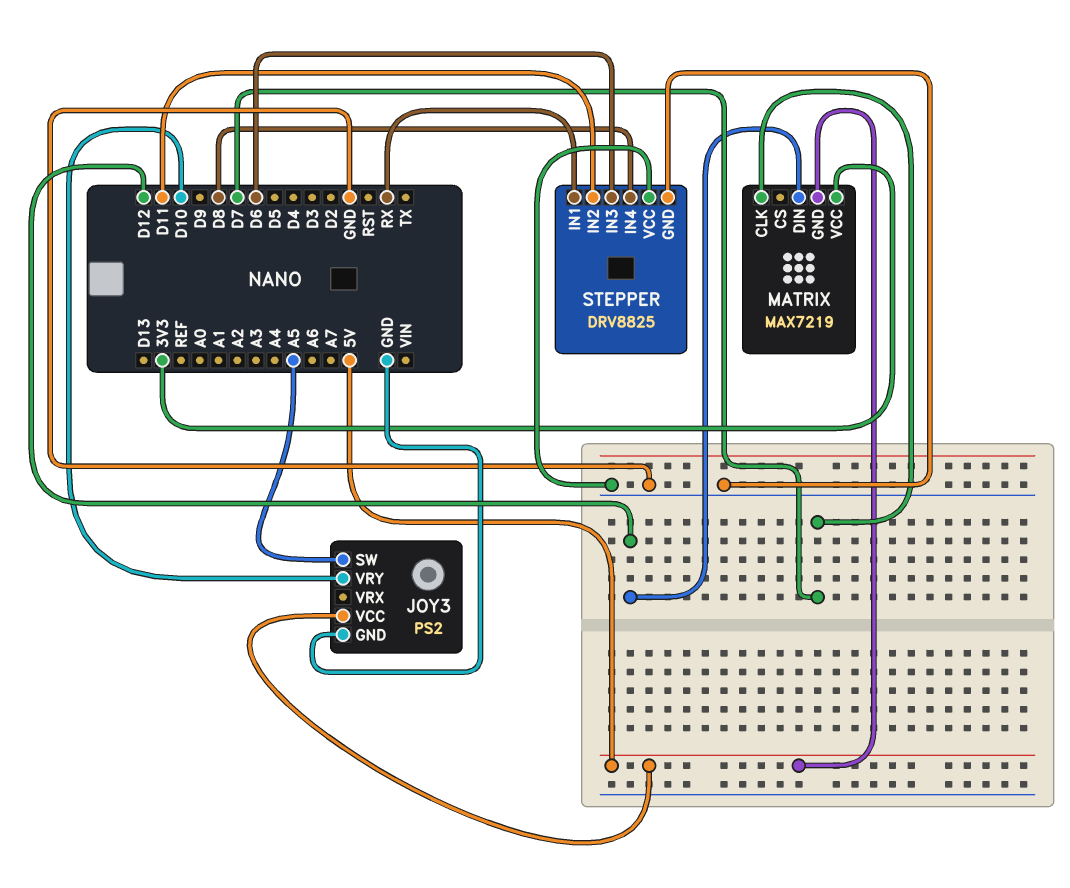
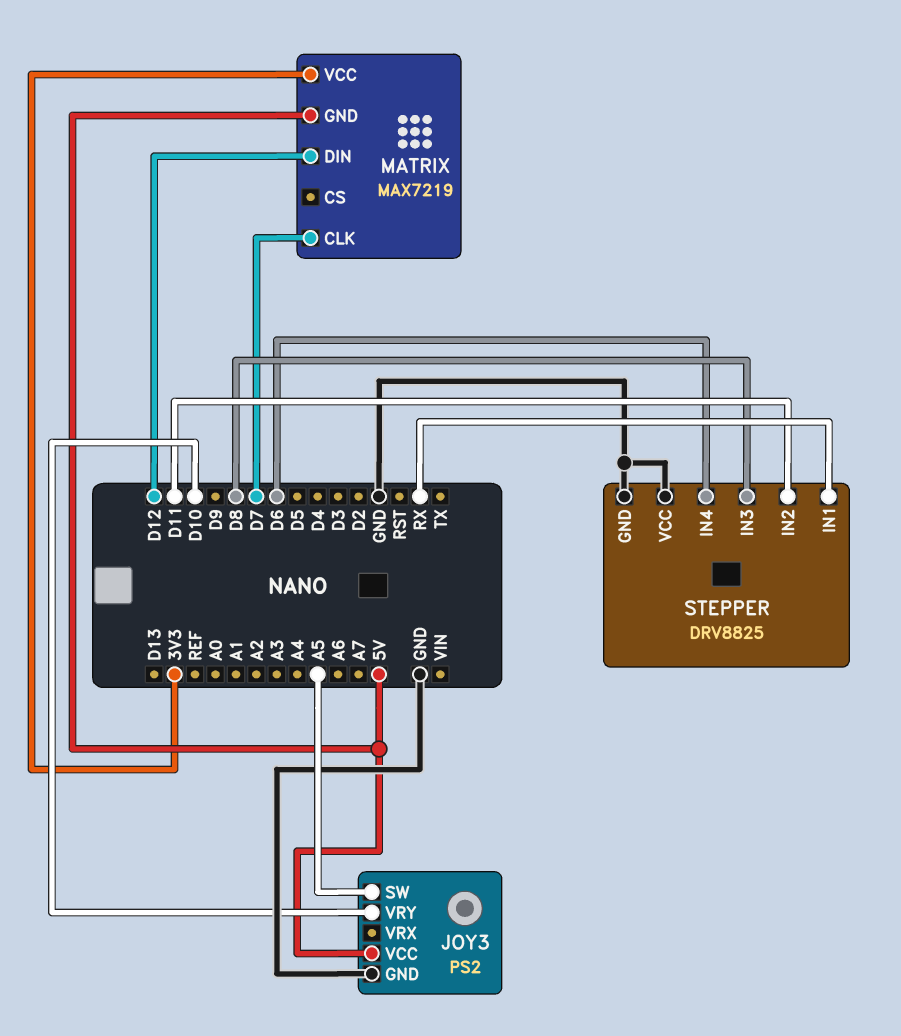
STEPPER pin IN3: D6 -> D8
STEPPER pin IN4: D8 -> D6

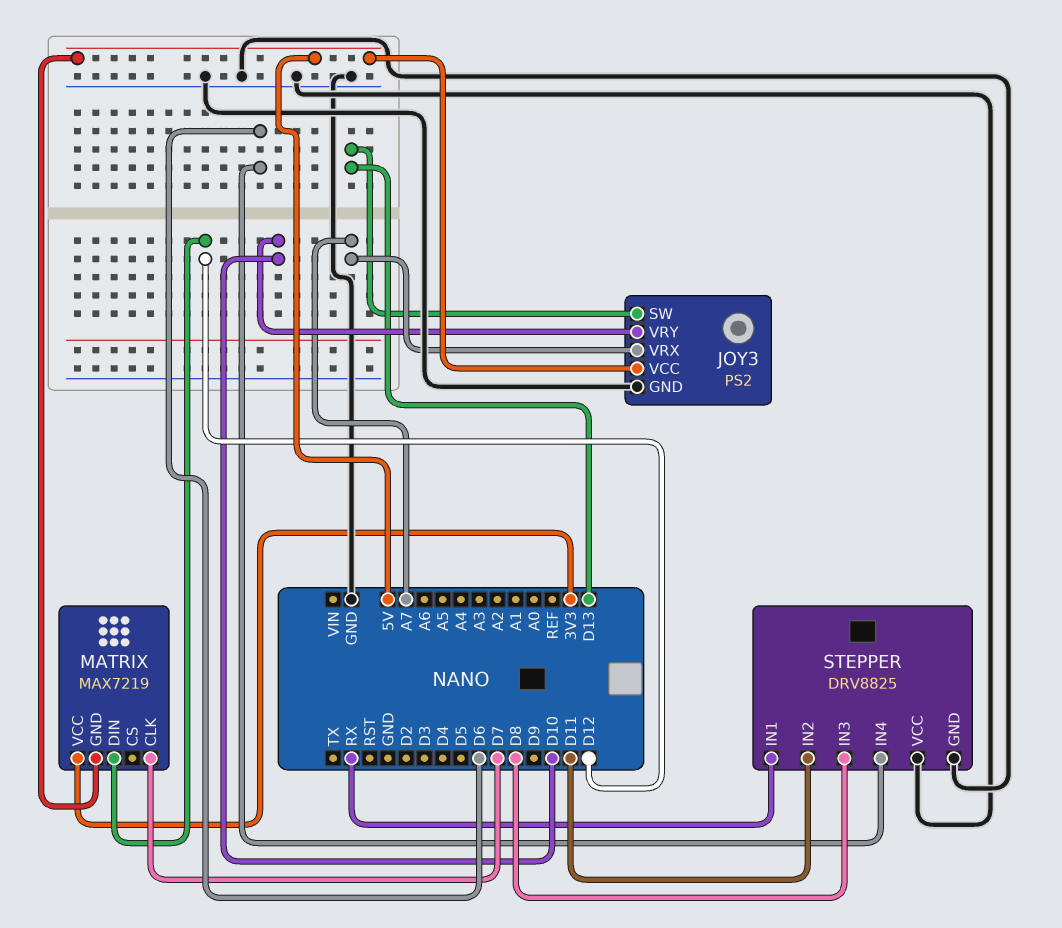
JOY3 pin SW: A5 -> D13
JOY3 pin VRX: none -> A7

